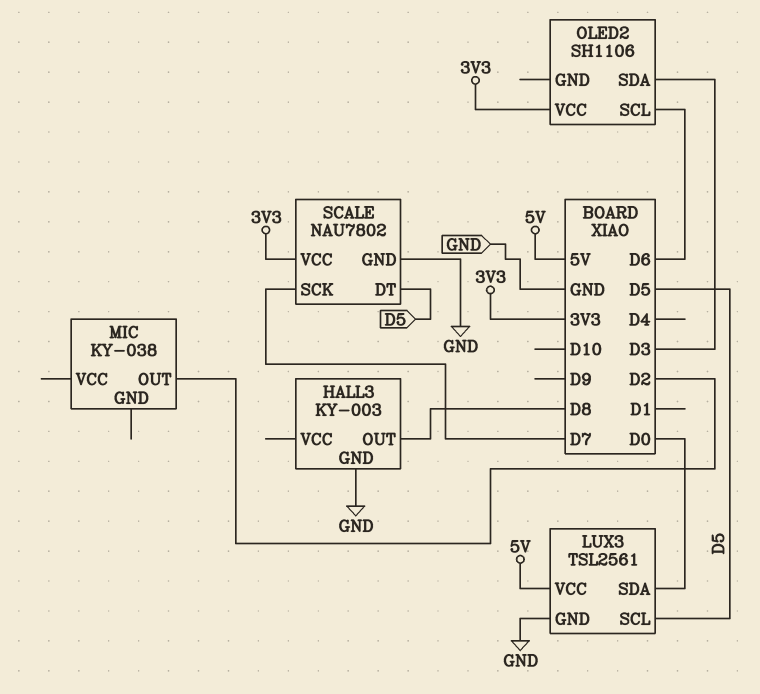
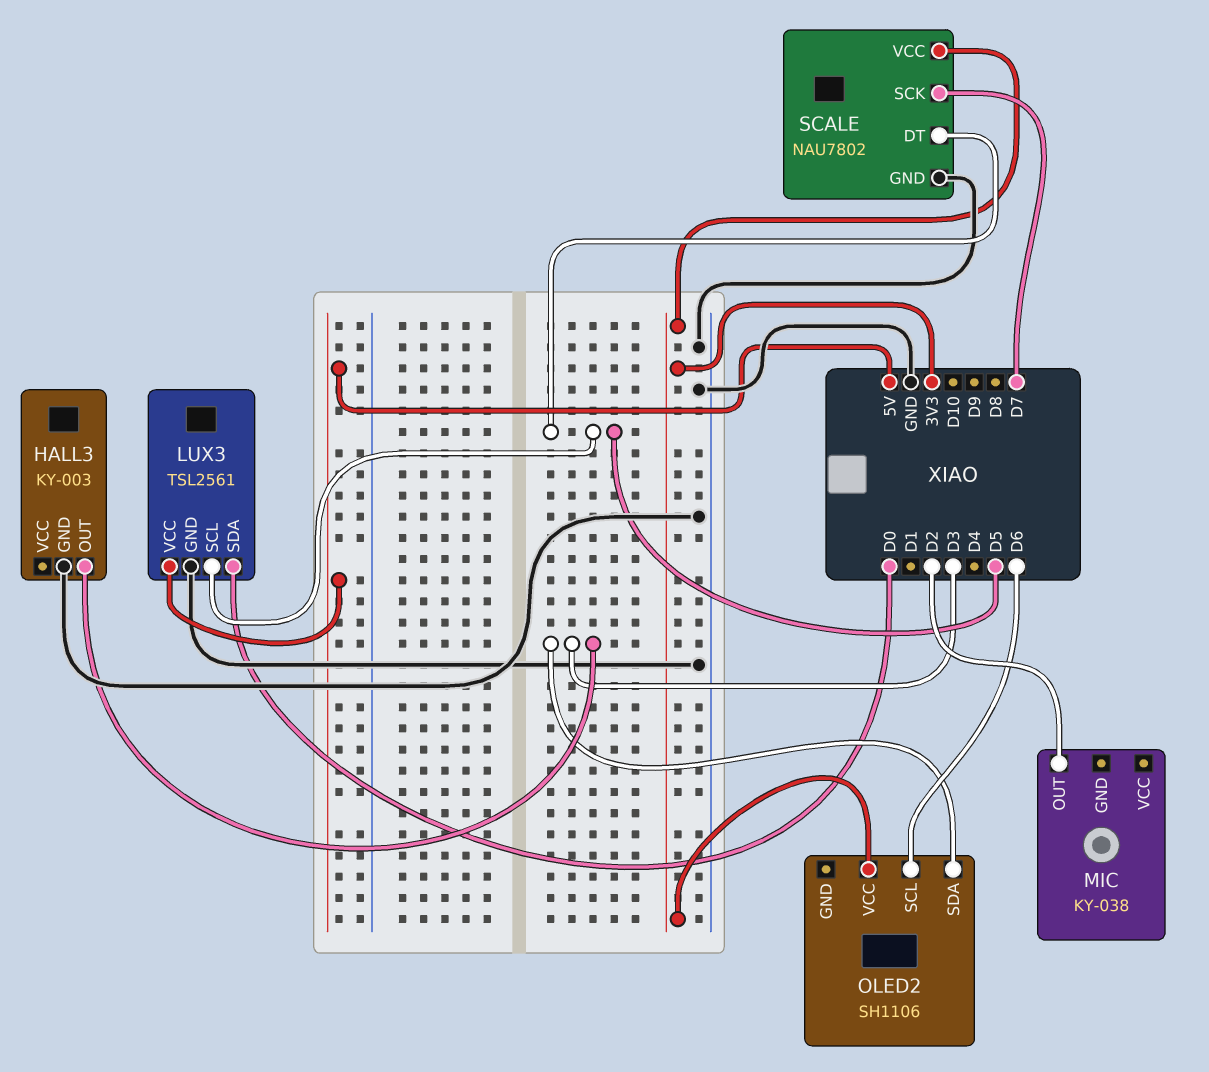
HALL3 pin OUT: D8 -> D3

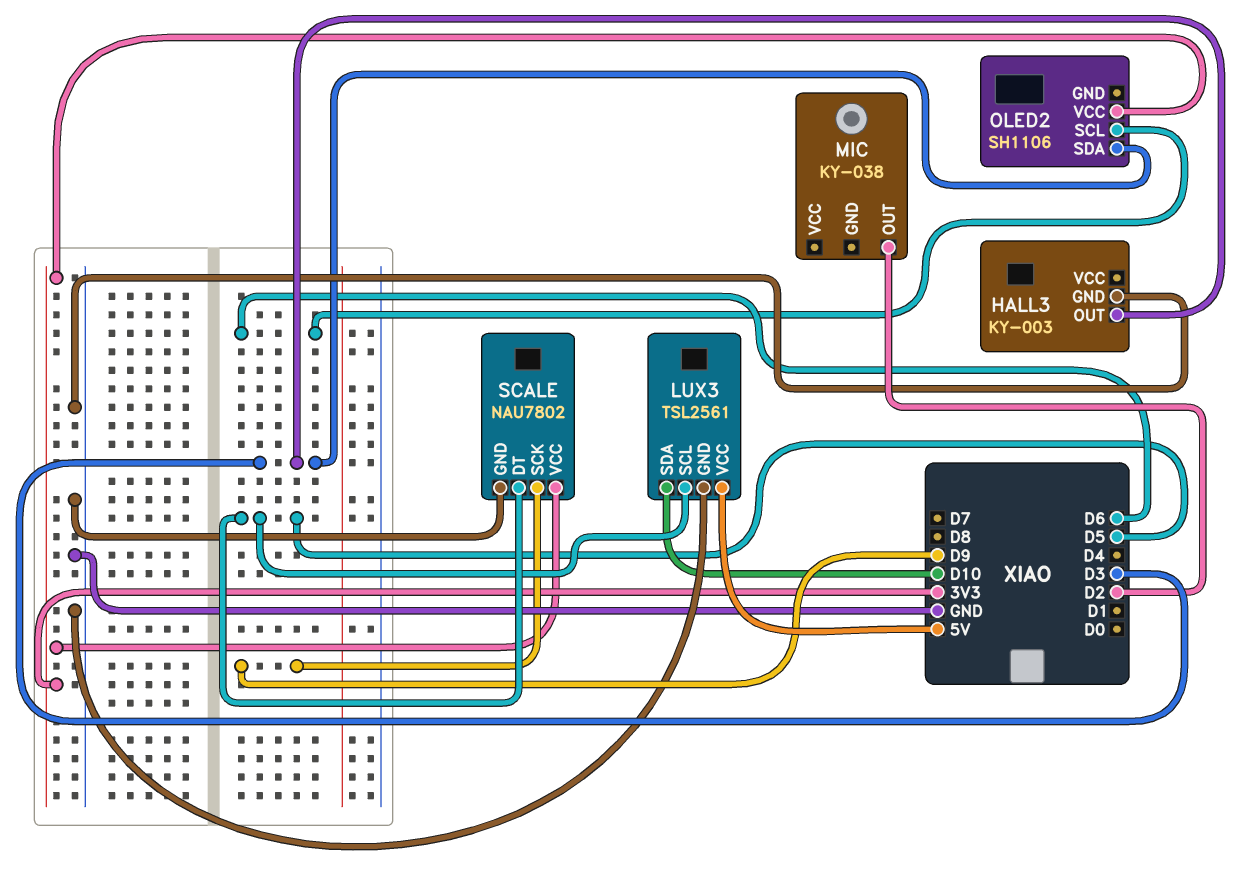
LUX3 pin SDA: D0 -> D10
SCALE pin SCK: D7 -> D9

